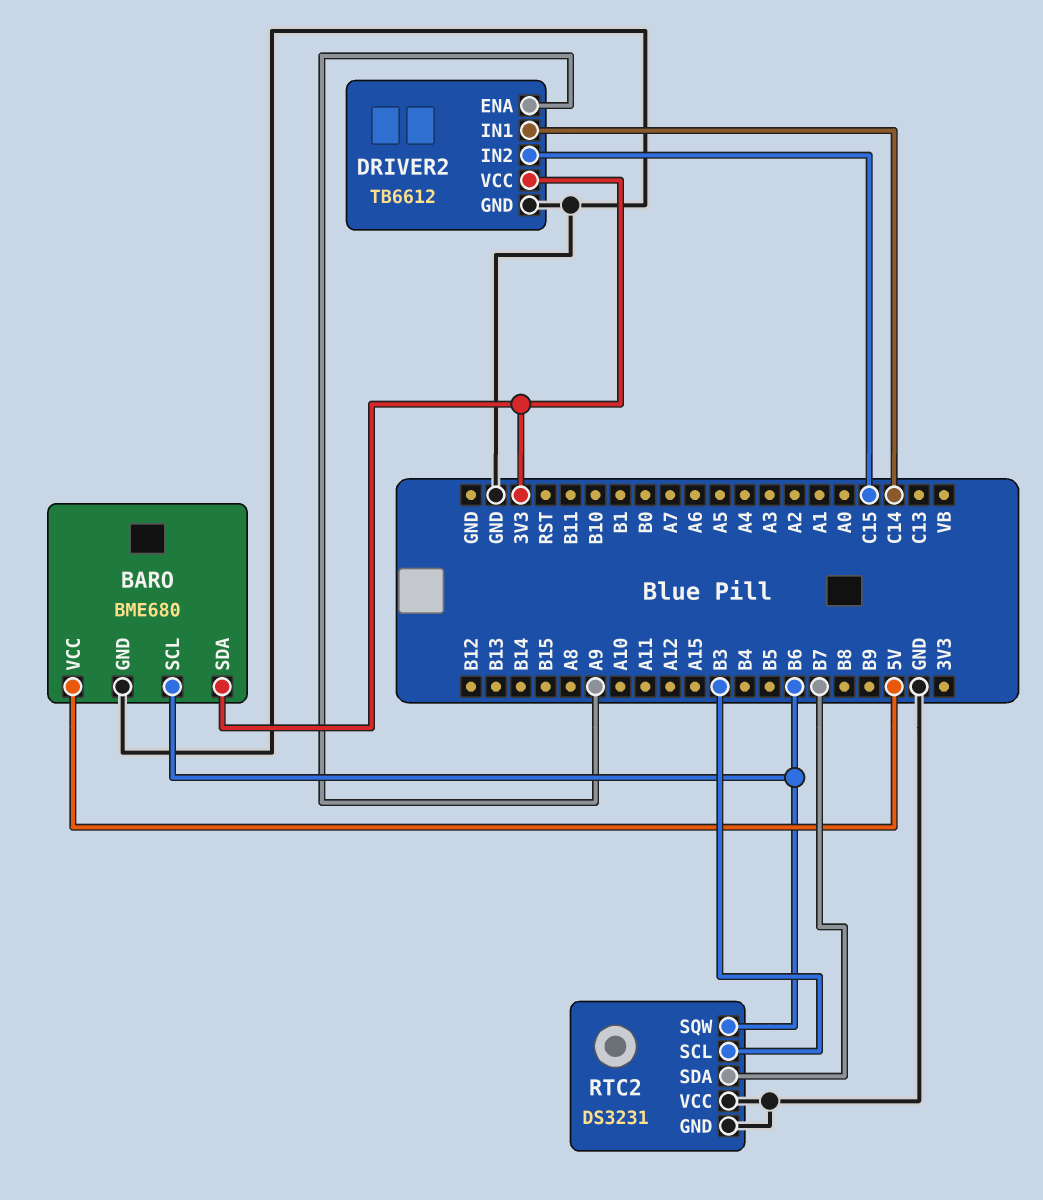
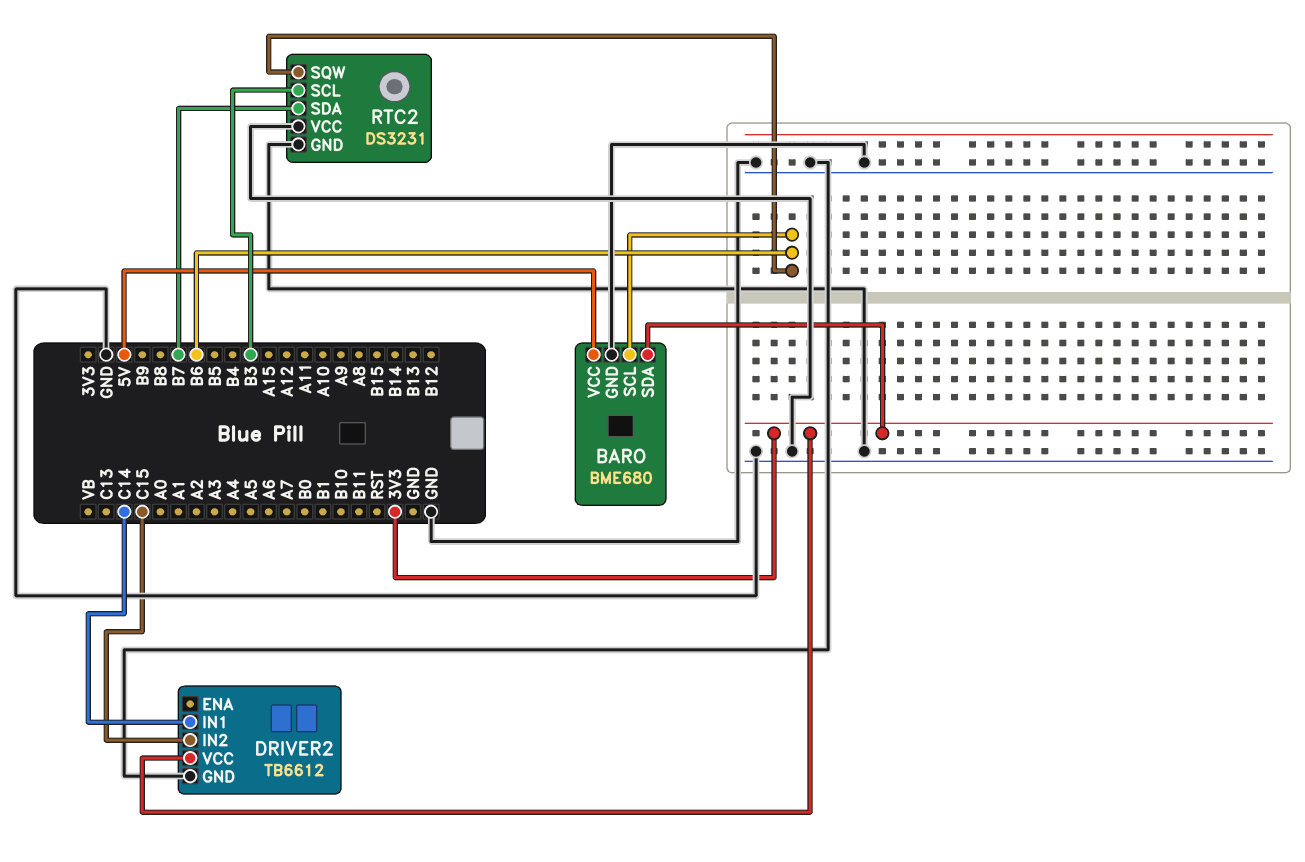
DRIVER2 pin ENA: A9 -> none

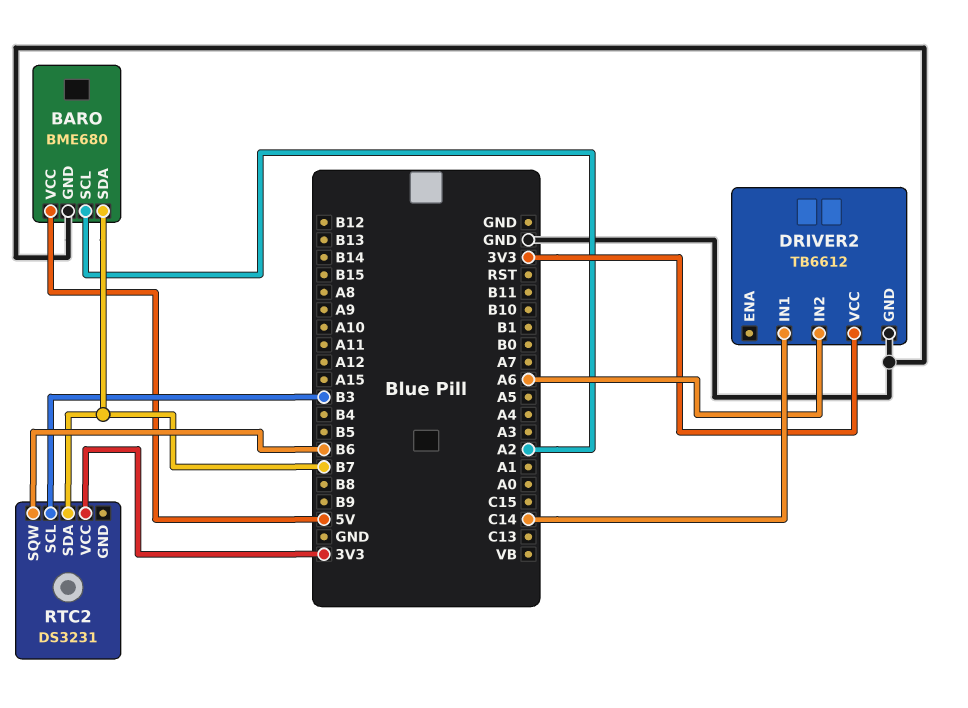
BARO pin SCL: B6 -> A2
BARO pin SDA: 3V3 -> B7
DRIVER2 pin IN2: C15 -> A6
RTC2 pin GND: GND -> none
RTC2 pin VCC: GND -> 3V3

